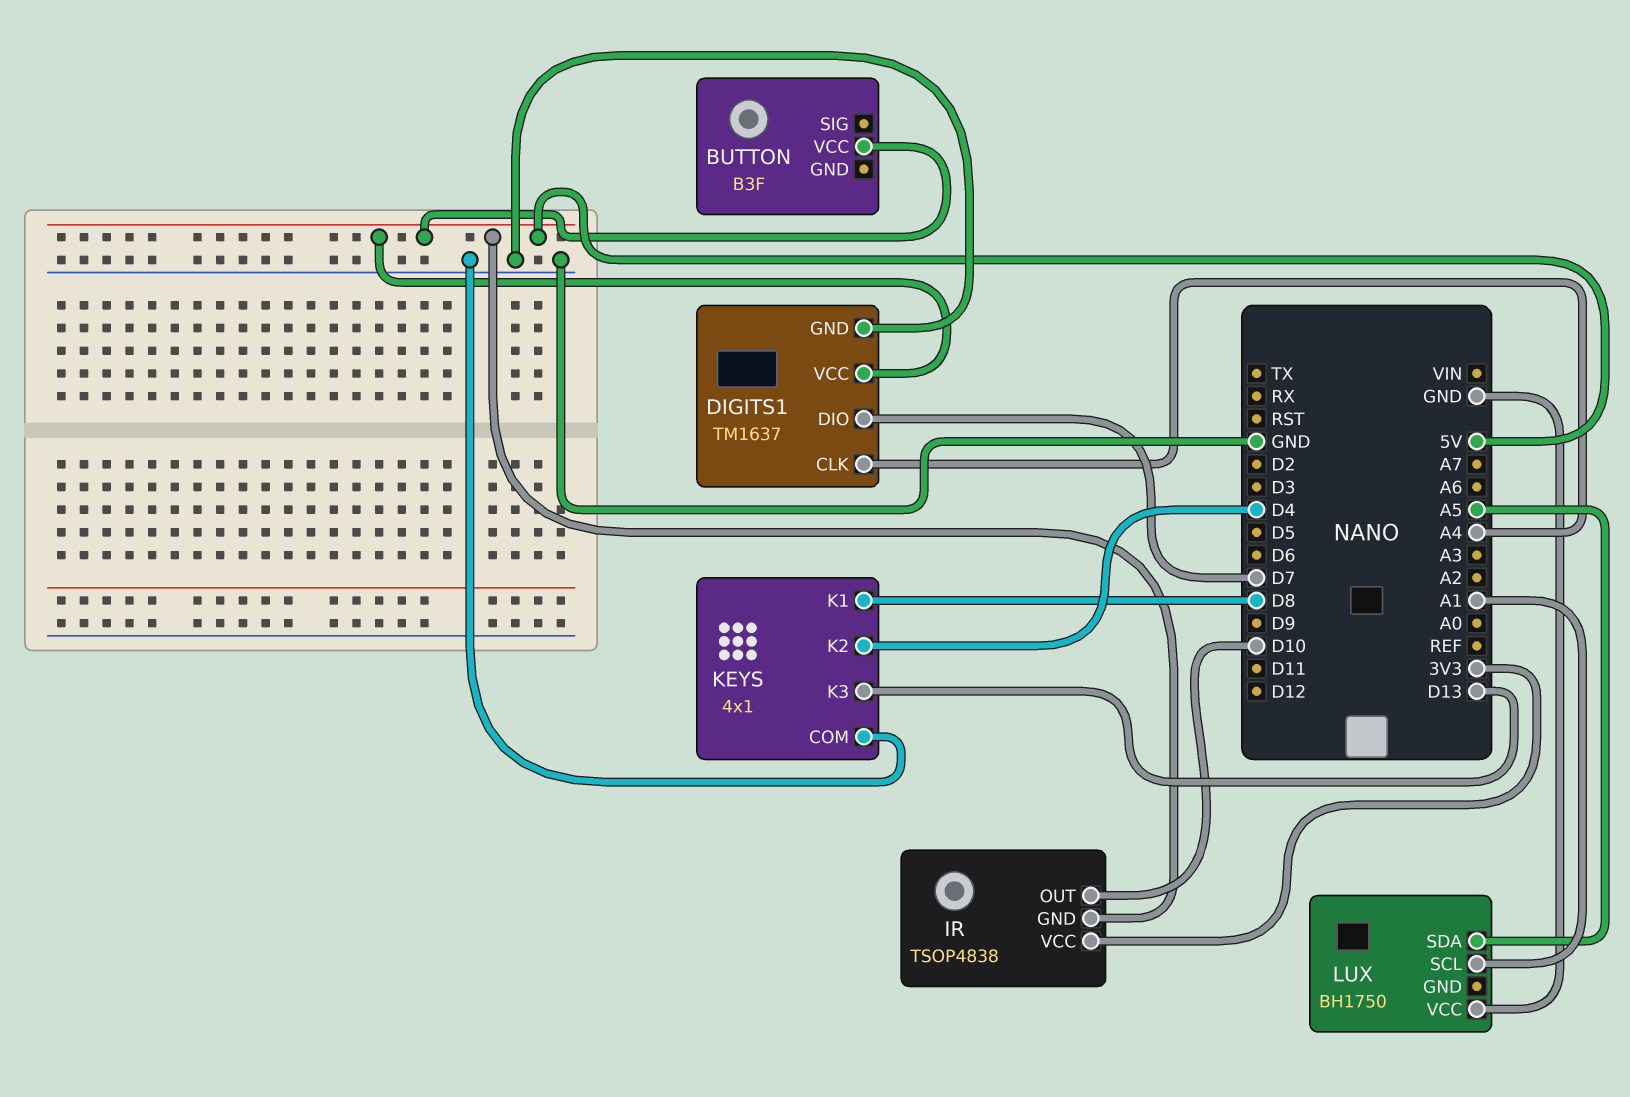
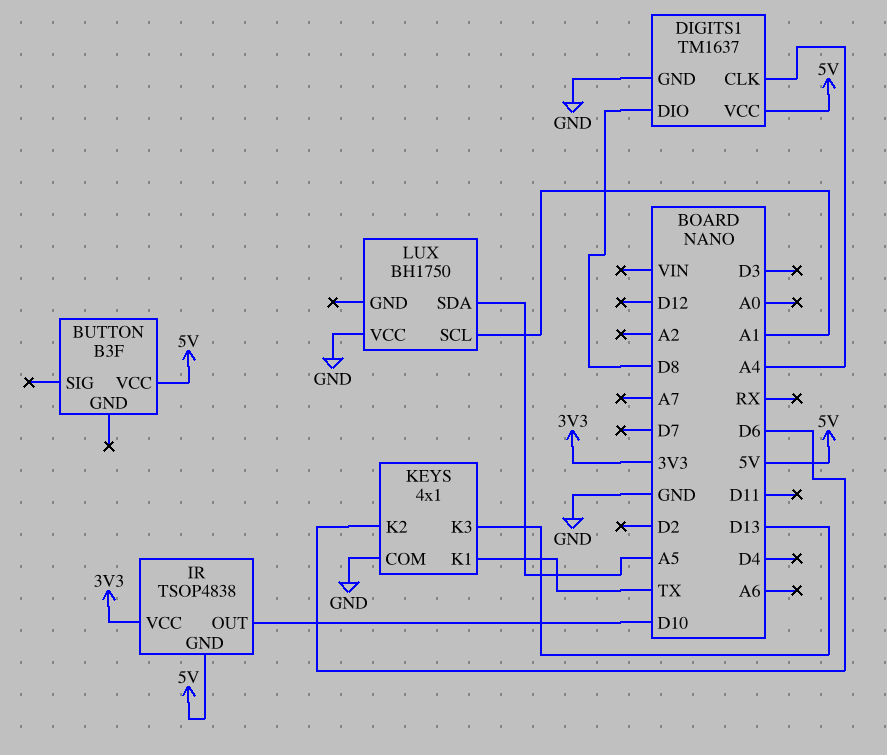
DIGITS1 pin DIO: D7 -> D8
KEYS pin K1: D8 -> TX
KEYS pin K2: D4 -> D6

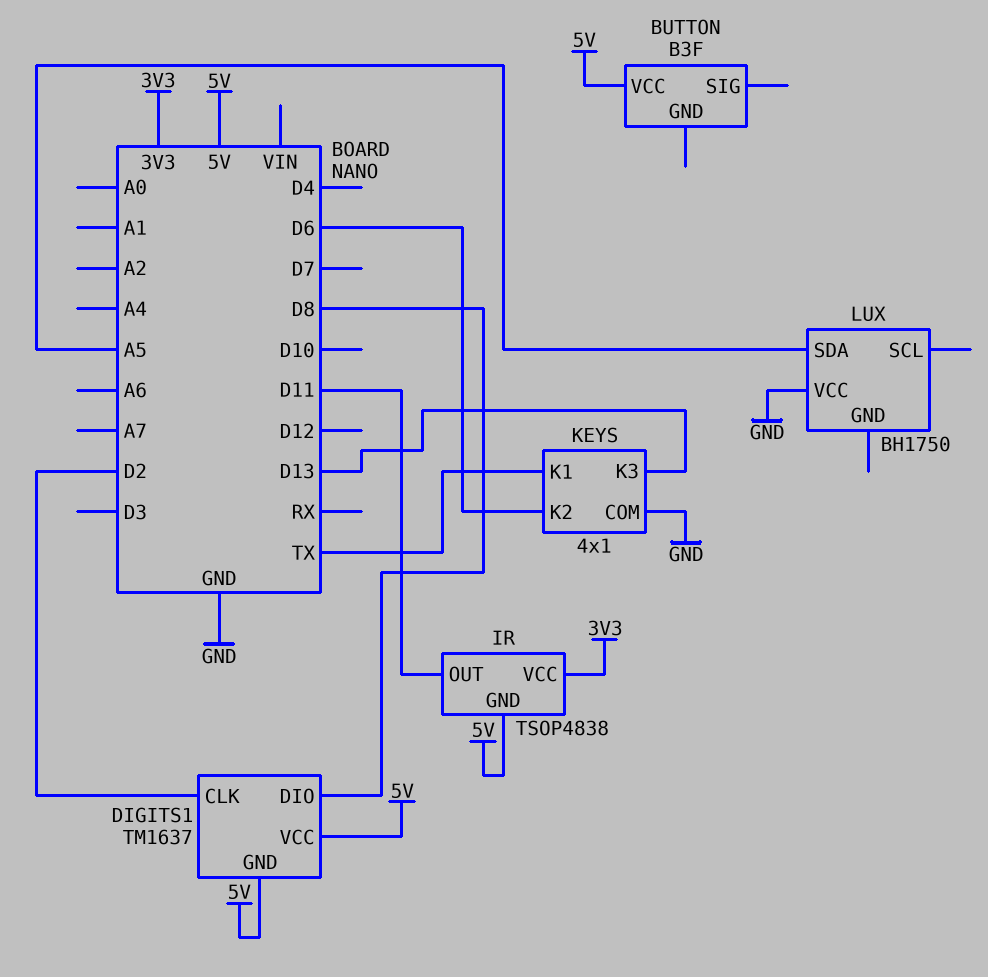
DIGITS1 pin CLK: A4 -> D2
DIGITS1 pin GND: GND -> 5V
IR pin OUT: D10 -> D11
LUX pin SCL: A1 -> none

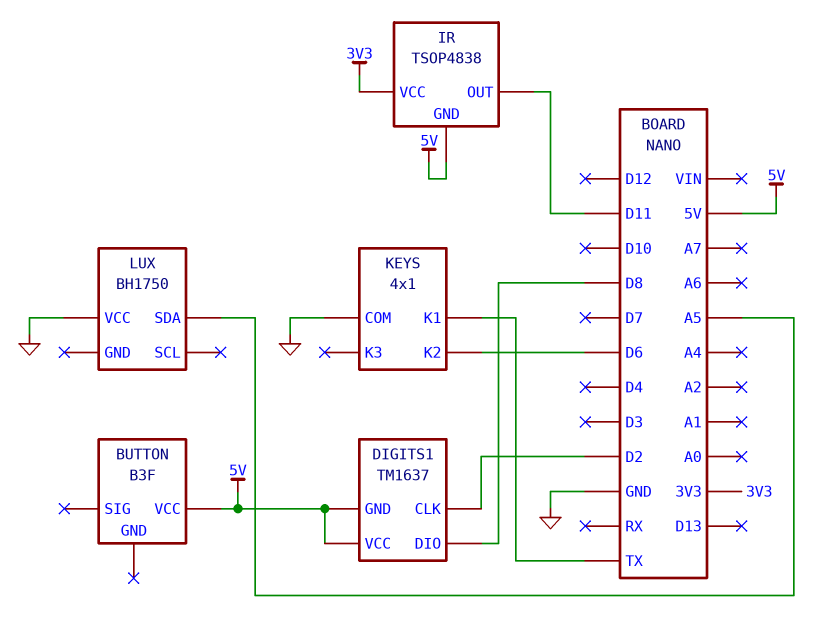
KEYS pin K3: D13 -> none

